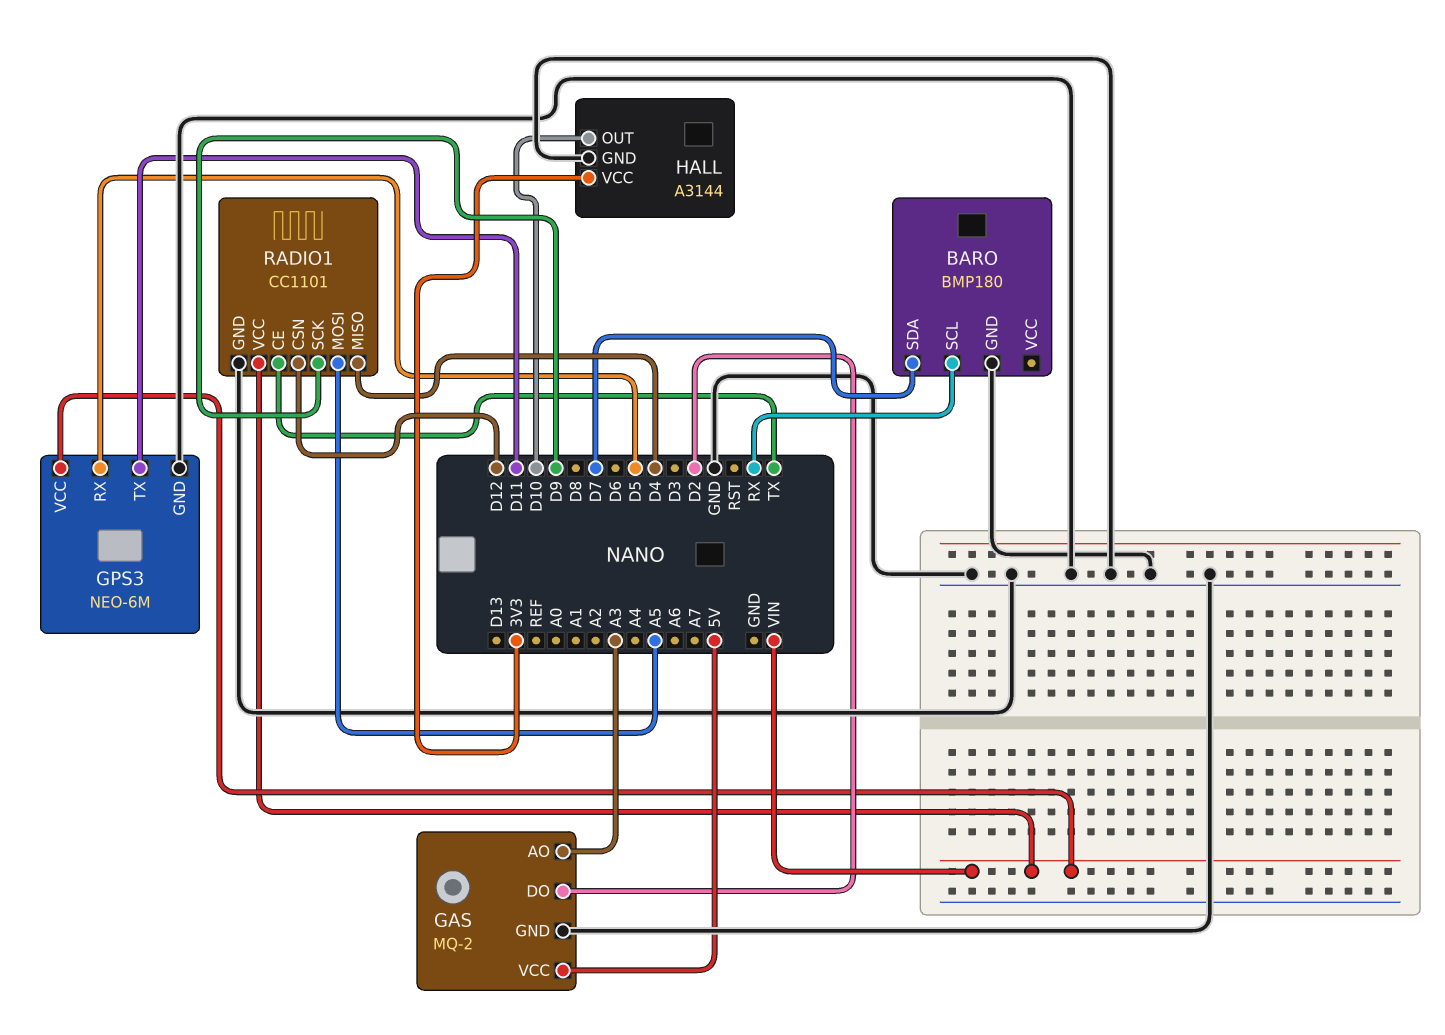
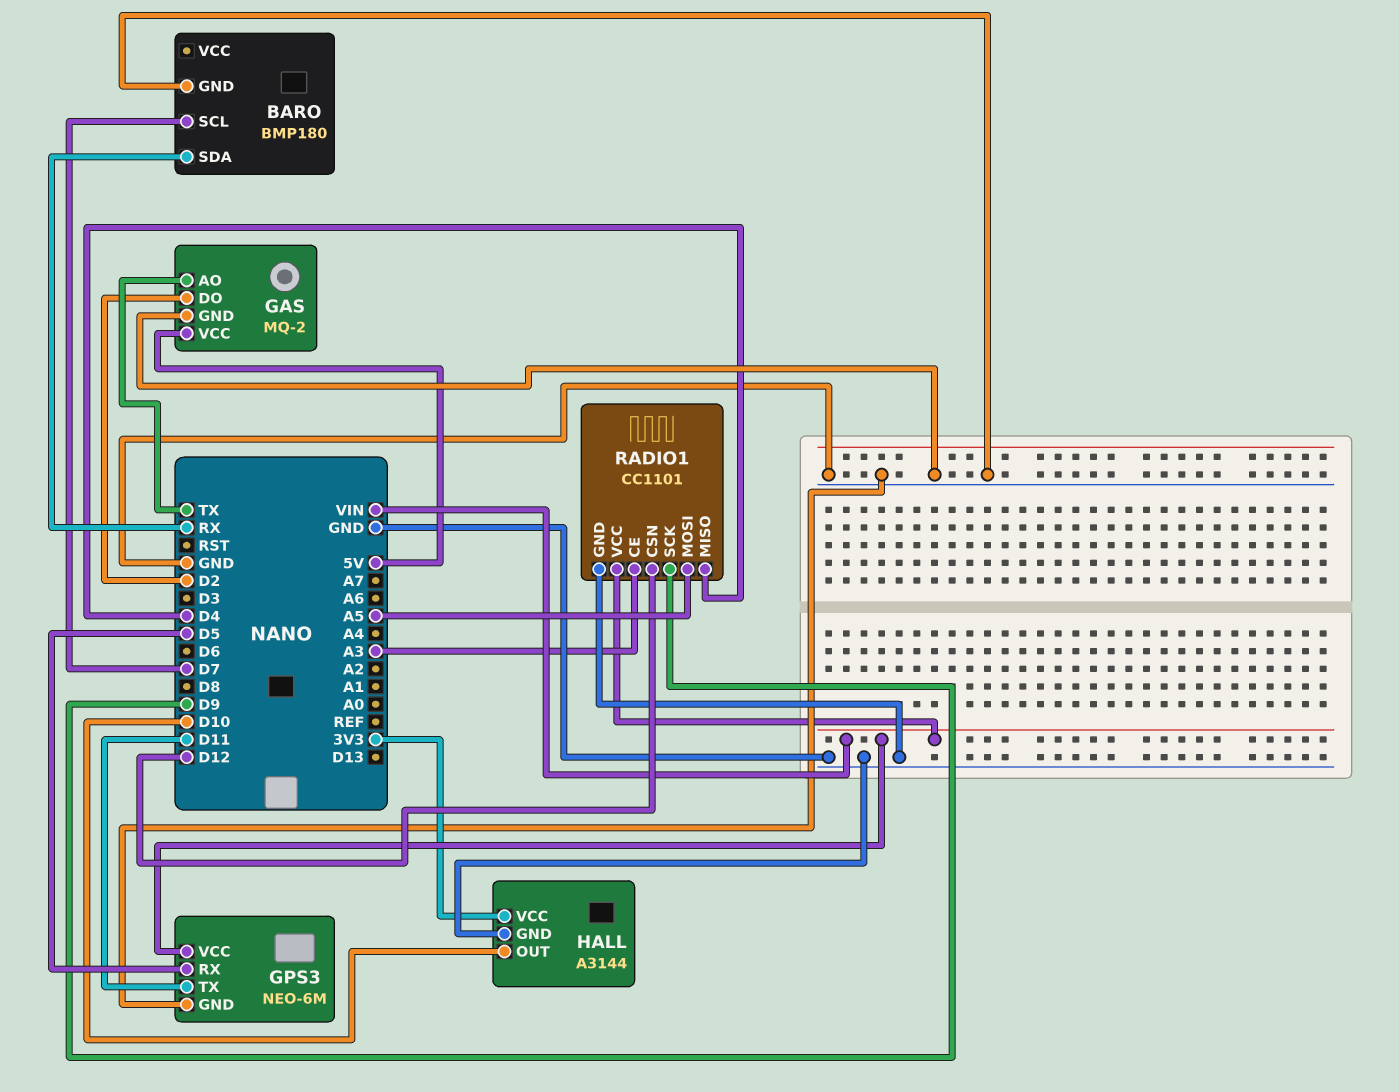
BARO pin SCL: RX -> D7
BARO pin SDA: D7 -> RX
GAS pin AO: A3 -> TX
RADIO1 pin CE: TX -> A3

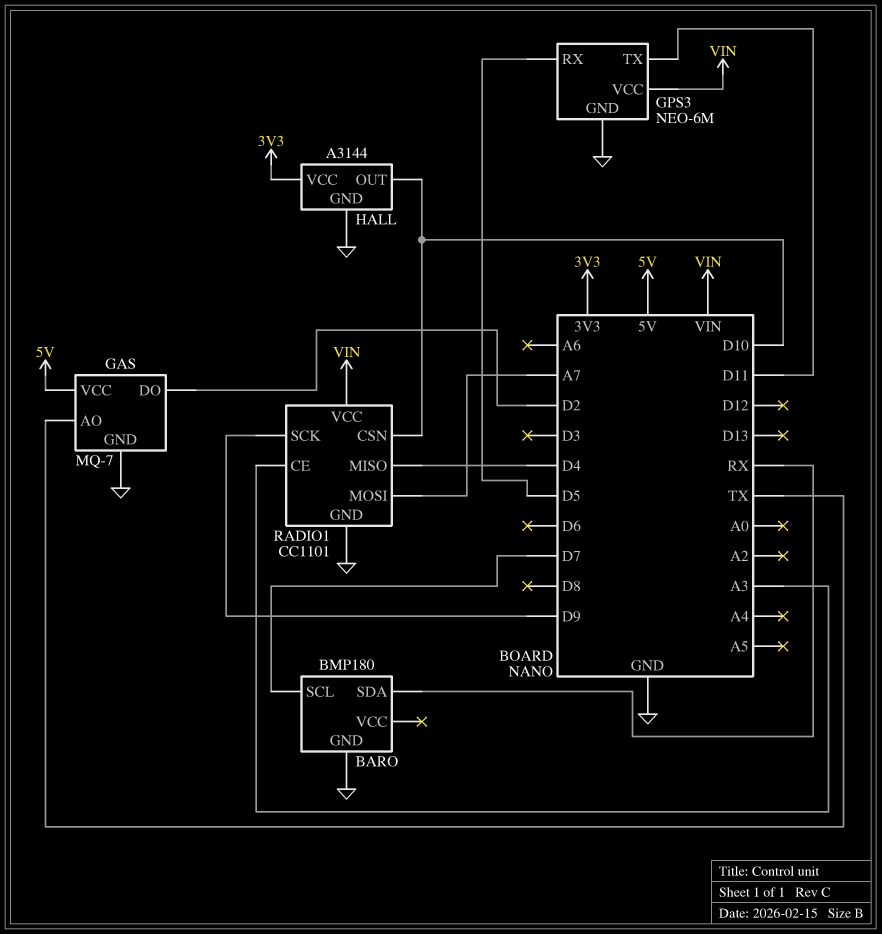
GAS: MQ-2 -> MQ-7
RADIO1 pin CSN: D12 -> D10
RADIO1 pin MOSI: A5 -> A7

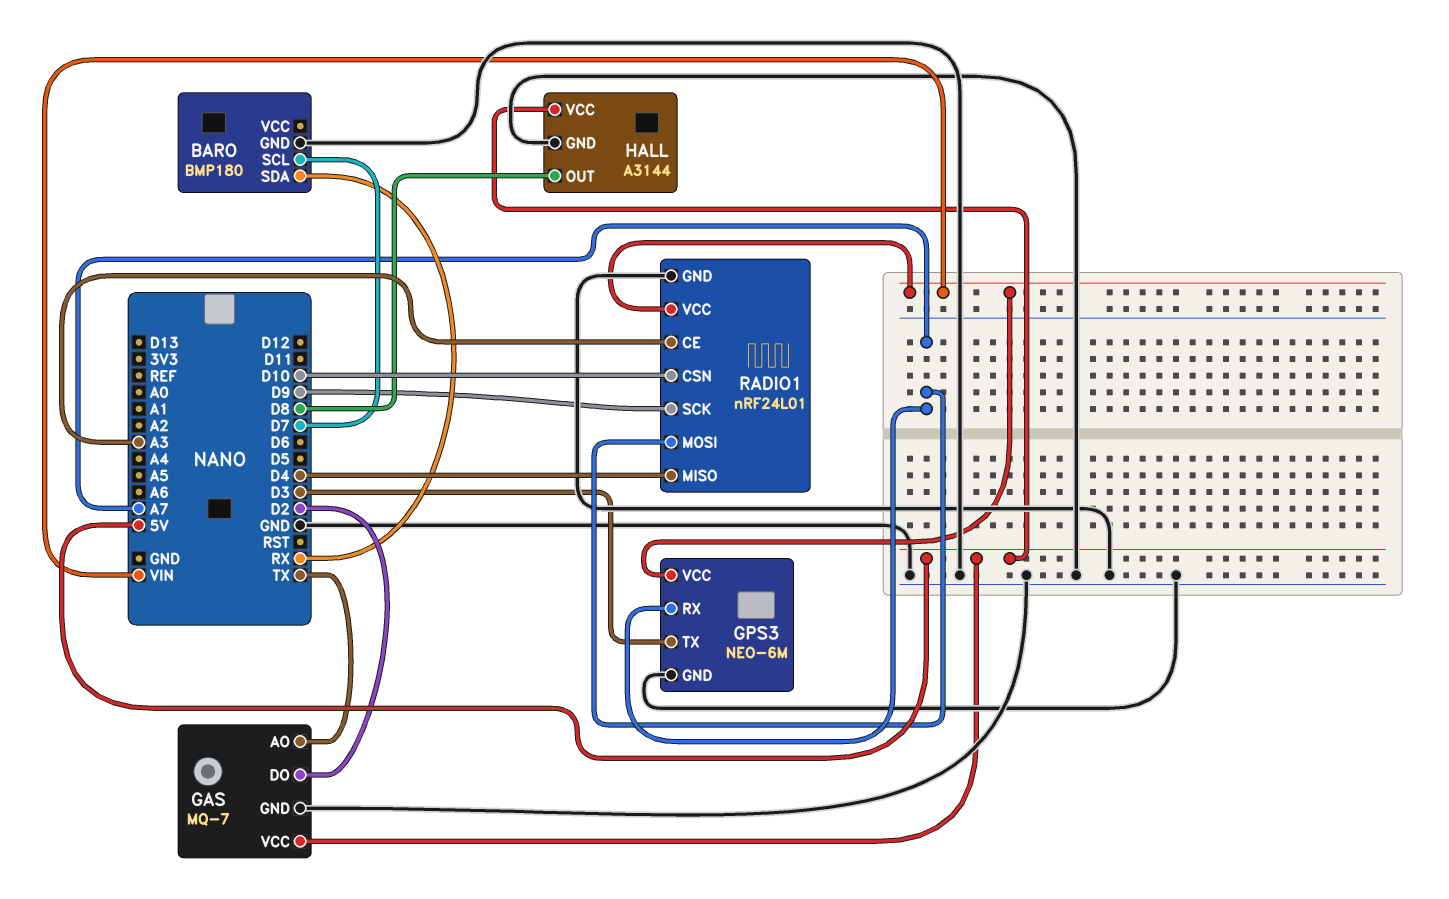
GPS3 pin RX: D5 -> A7
GPS3 pin TX: D11 -> D3
HALL pin OUT: D10 -> D8
HALL pin VCC: 3V3 -> 5V
RADIO1: CC1101 -> nRF24L01

